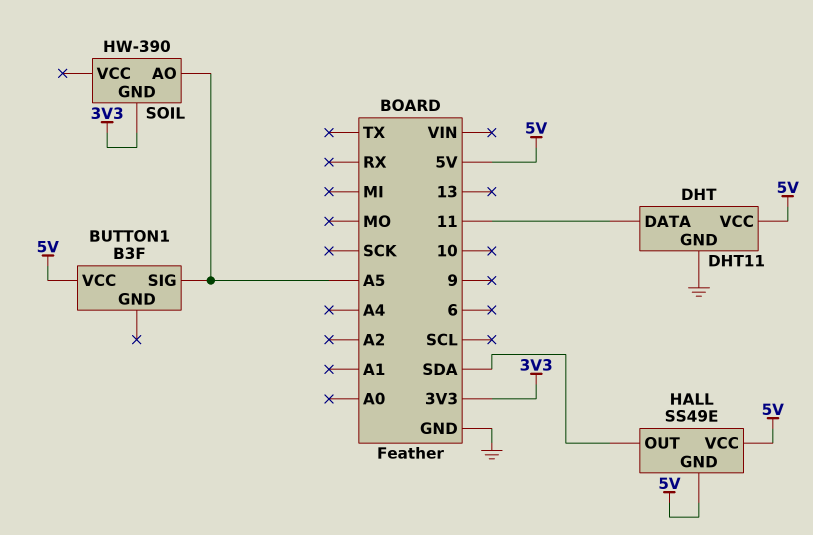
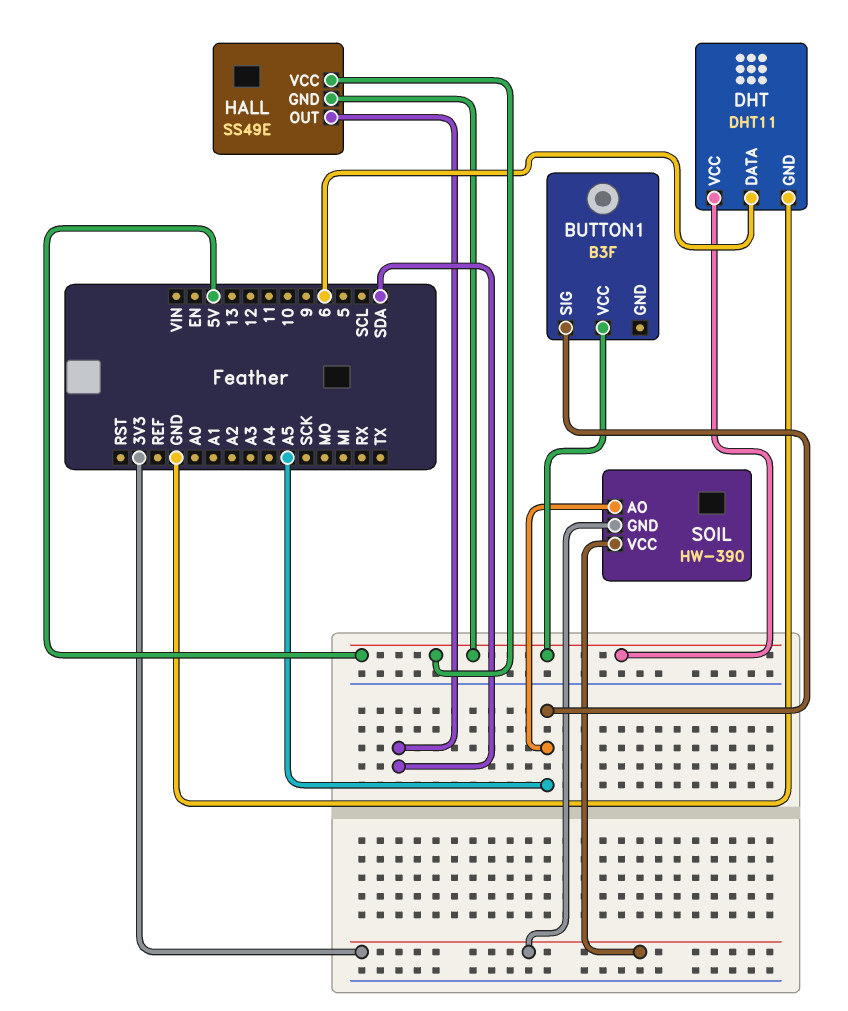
DHT pin DATA: 11 -> 6
SOIL pin VCC: none -> 3V3

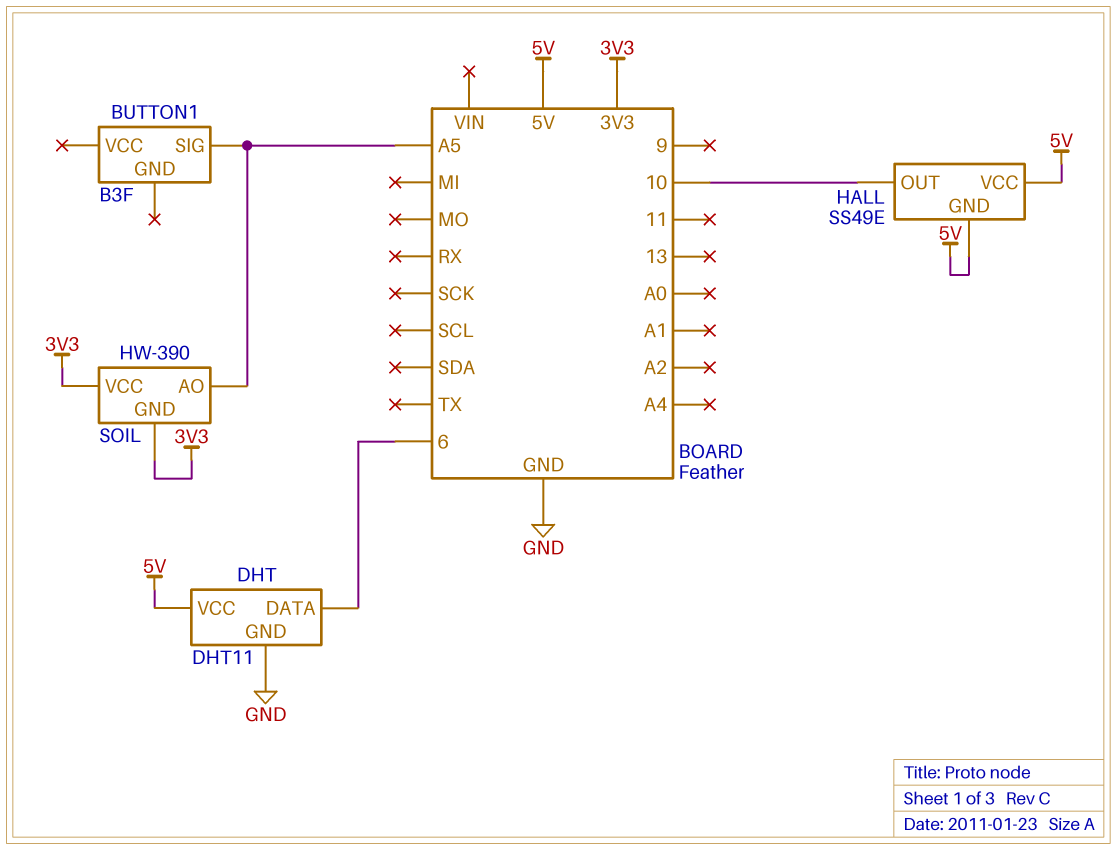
BUTTON1 pin VCC: 5V -> none
HALL pin OUT: SDA -> 10

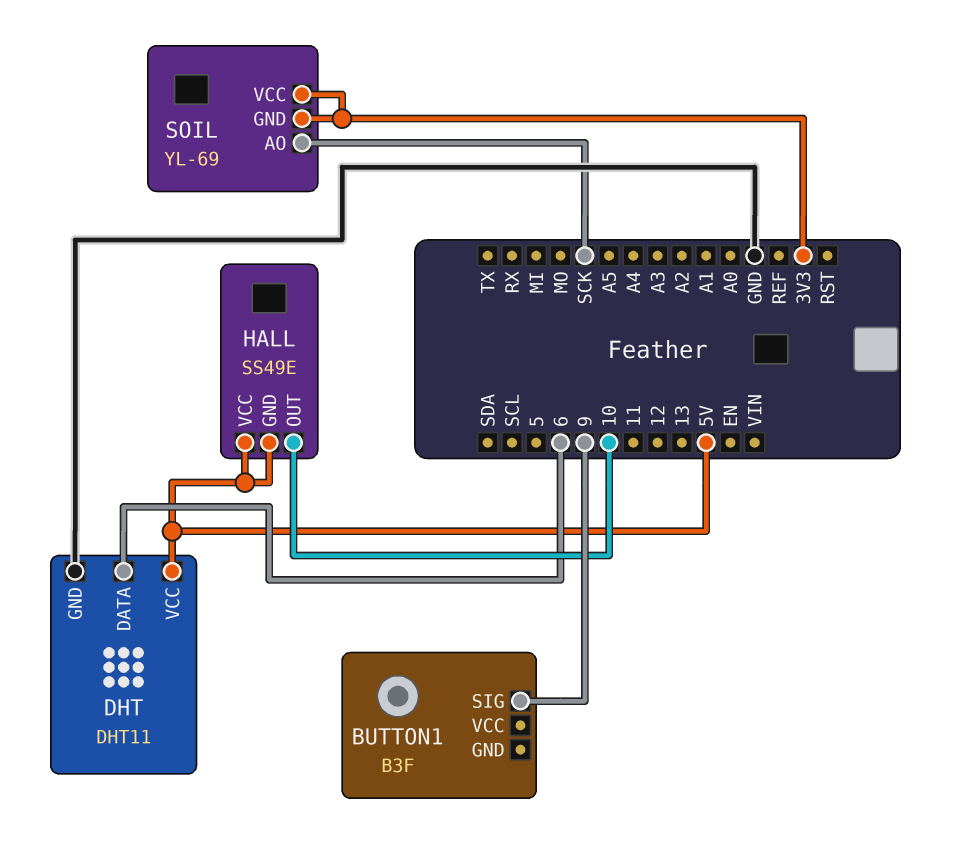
BUTTON1 pin SIG: A5 -> 9
SOIL: HW-390 -> YL-69
SOIL pin AO: A5 -> SCK

